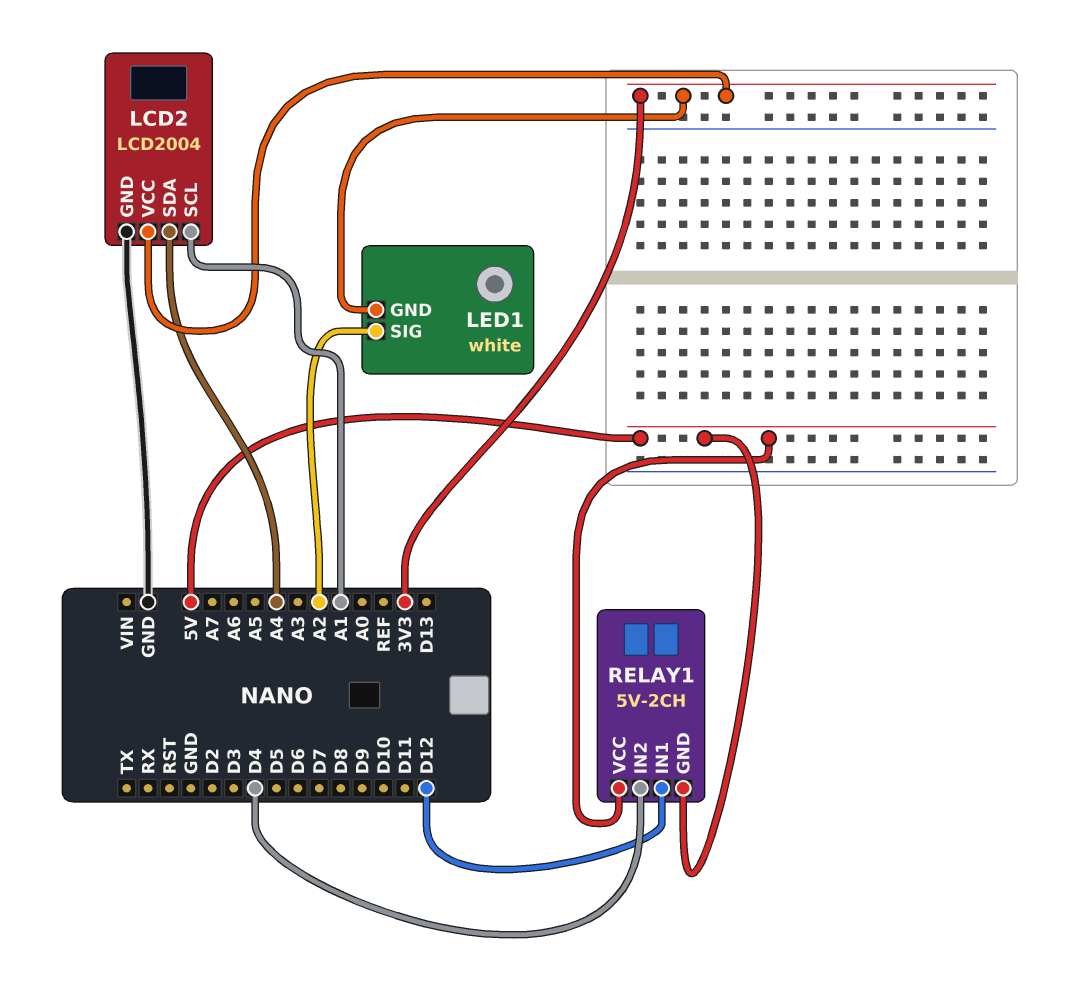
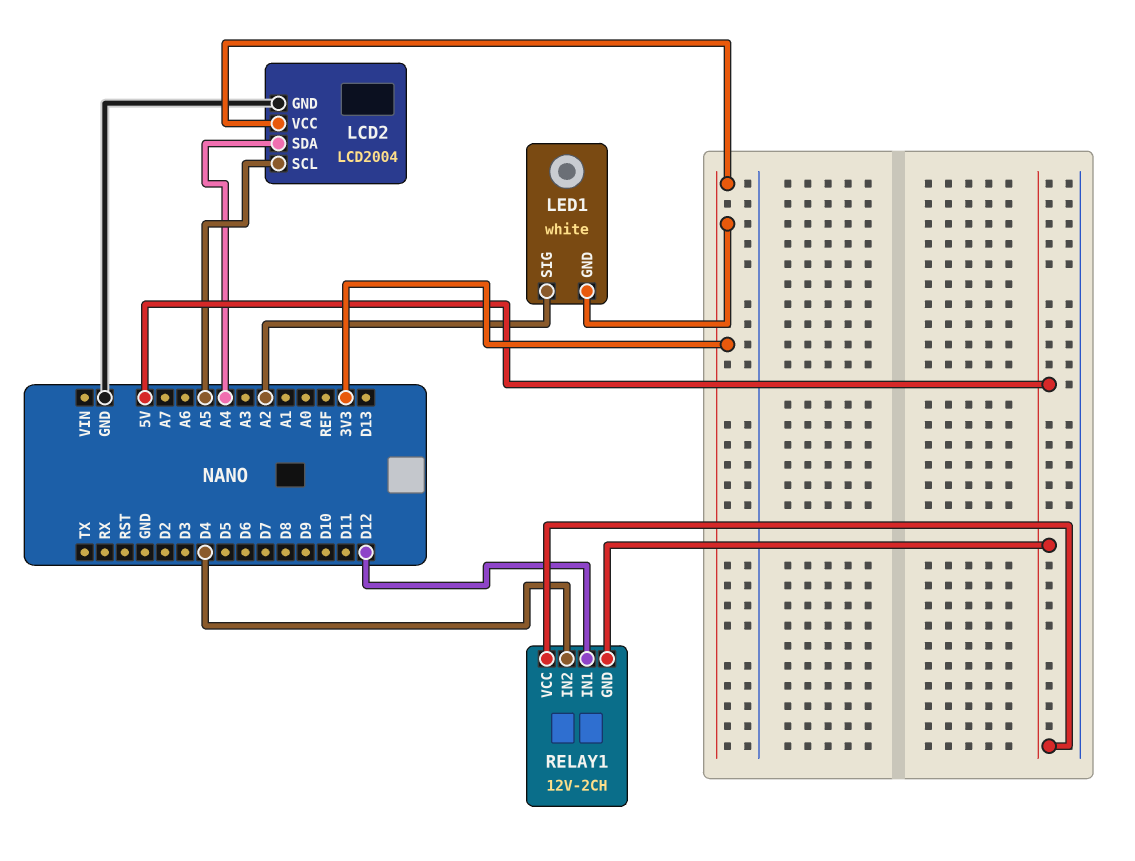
LCD2 pin SCL: A1 -> A5
RELAY1: 5V-2CH -> 12V-2CH

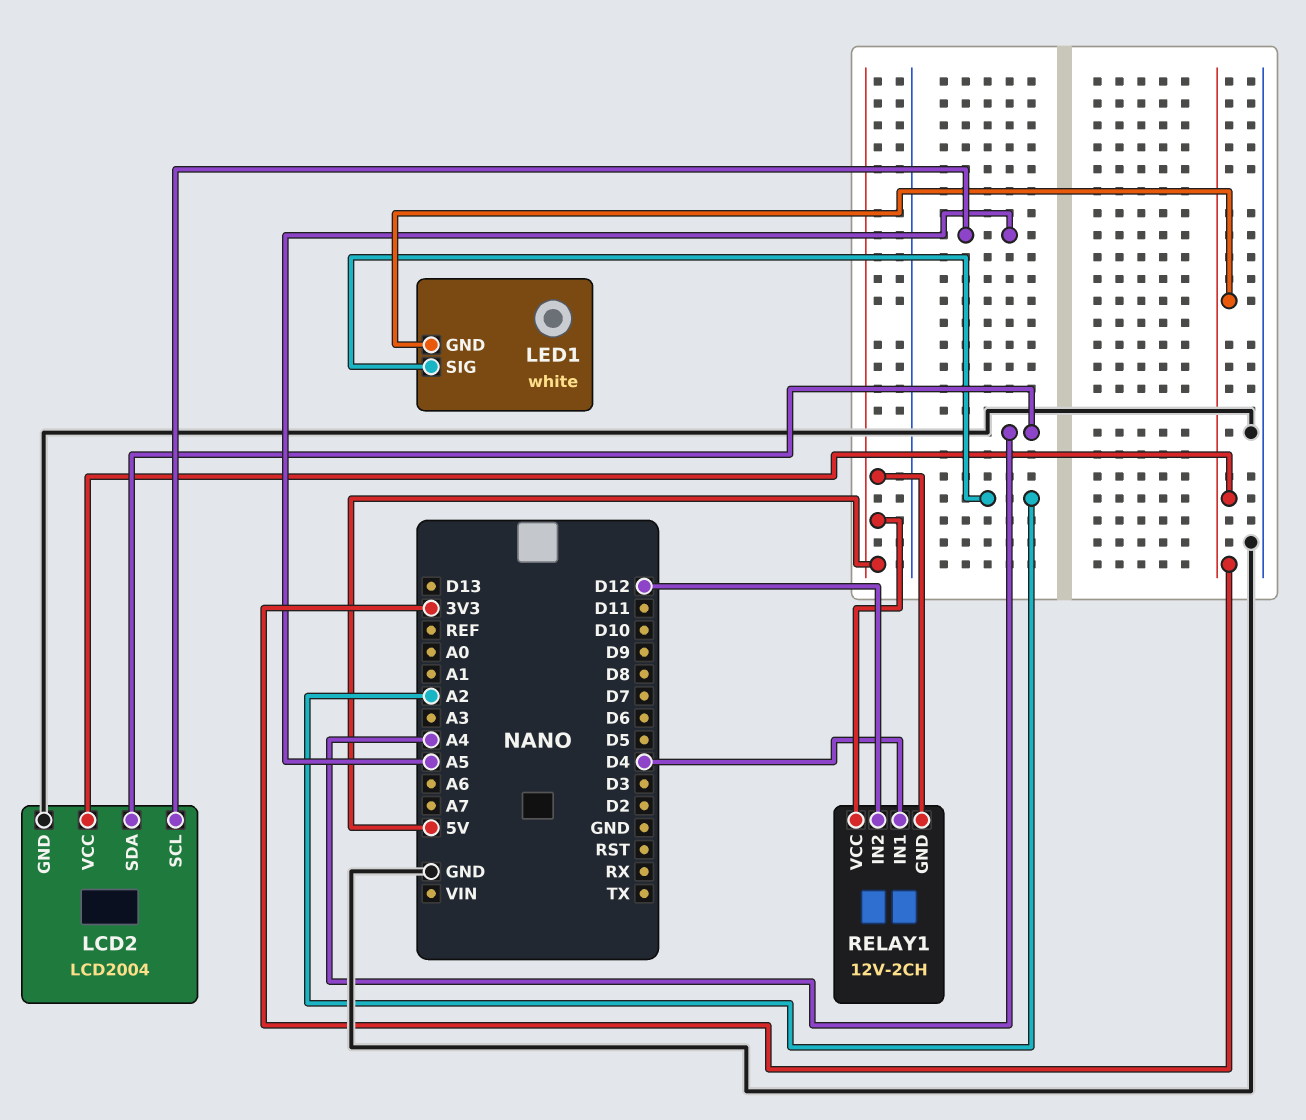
RELAY1 pin IN1: D12 -> D4
RELAY1 pin IN2: D4 -> D12

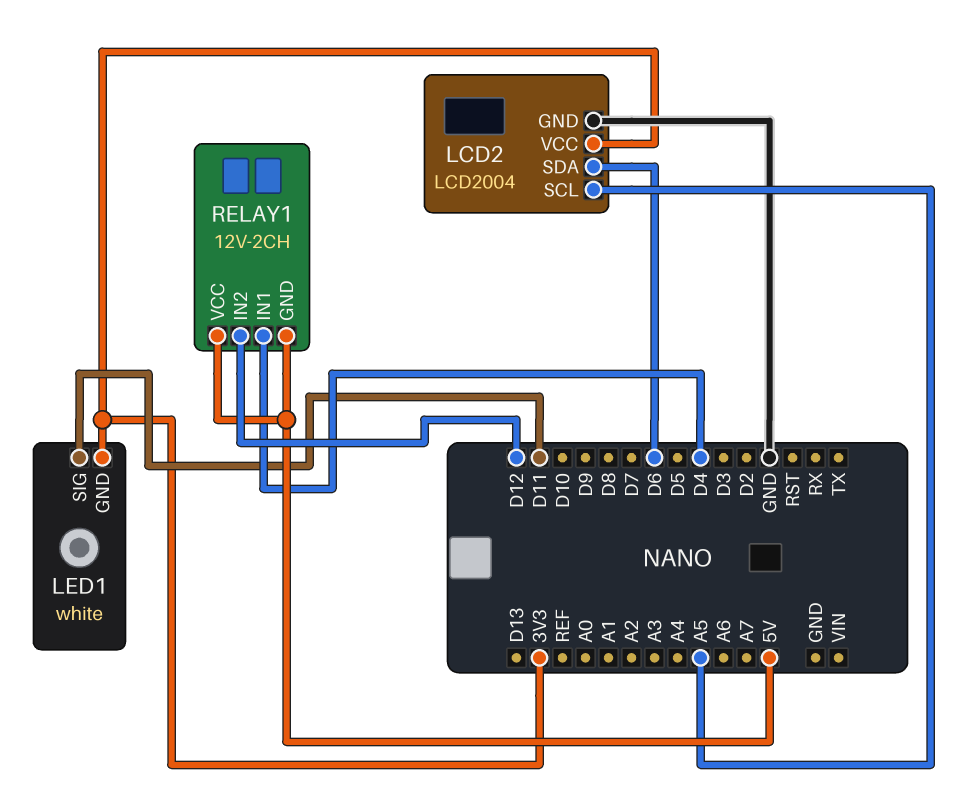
LCD2 pin SDA: A4 -> D6
LED1 pin SIG: A2 -> D11

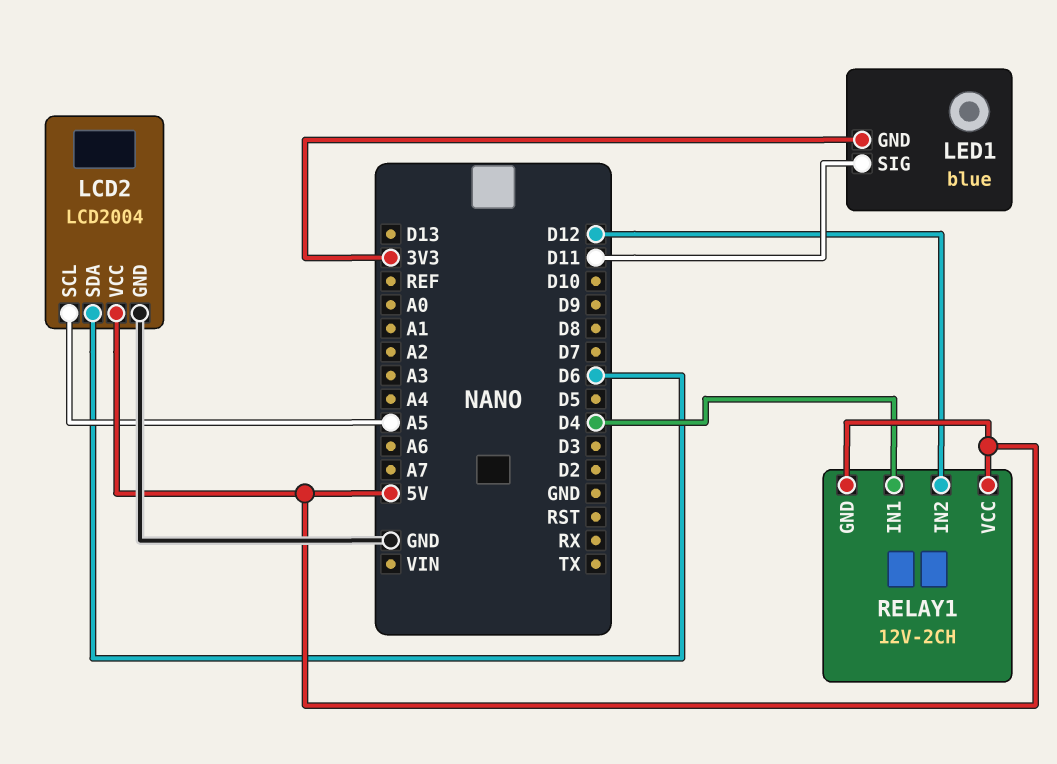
LCD2 pin VCC: 3V3 -> 5V
LED1: white -> blue

